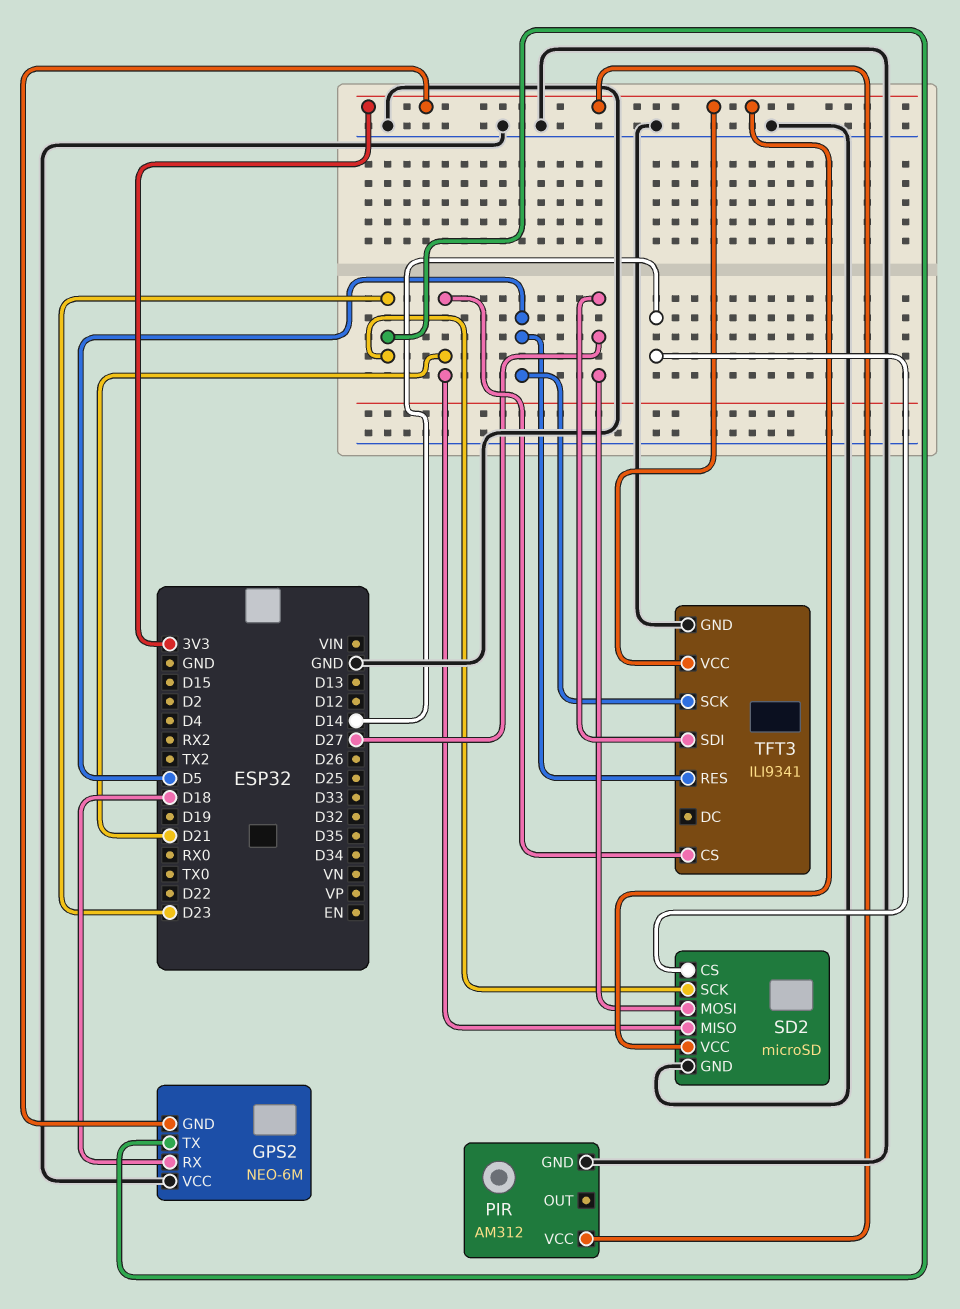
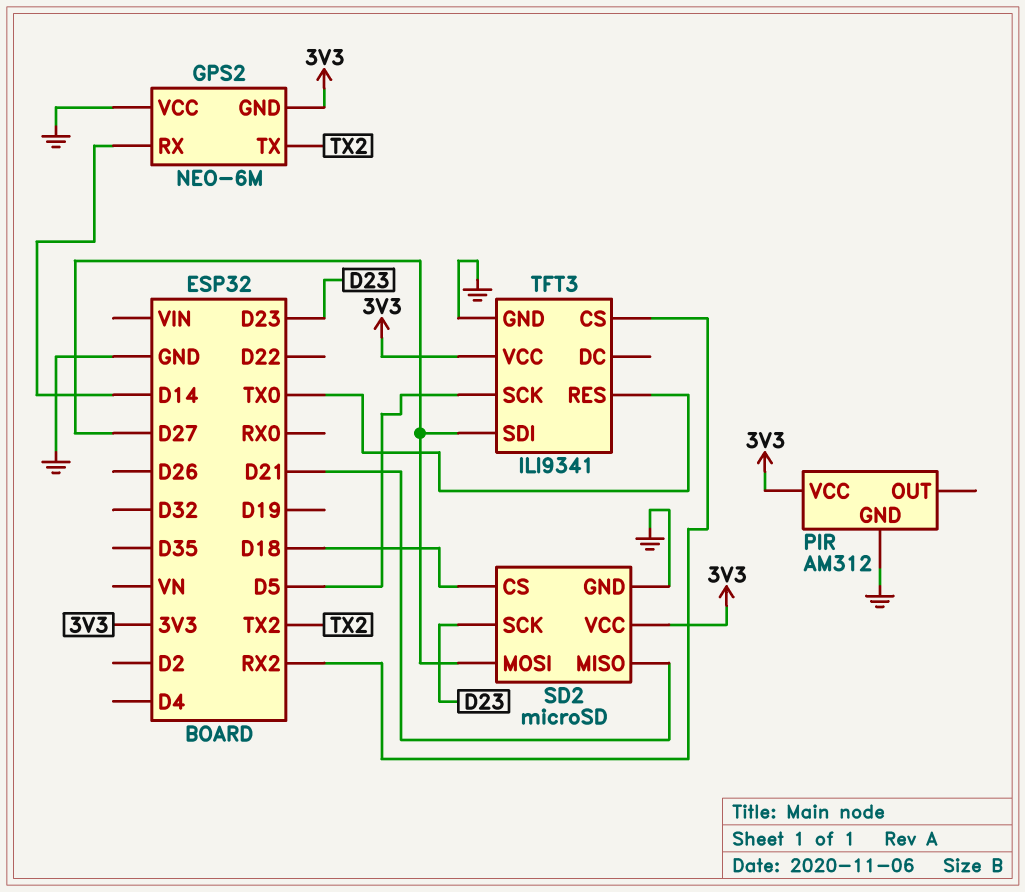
GPS2 pin RX: D18 -> D14
GPS2 pin TX: D23 -> TX2
SD2 pin CS: D14 -> D18
TFT3 pin CS: D21 -> RX2
TFT3 pin RES: D5 -> TX0

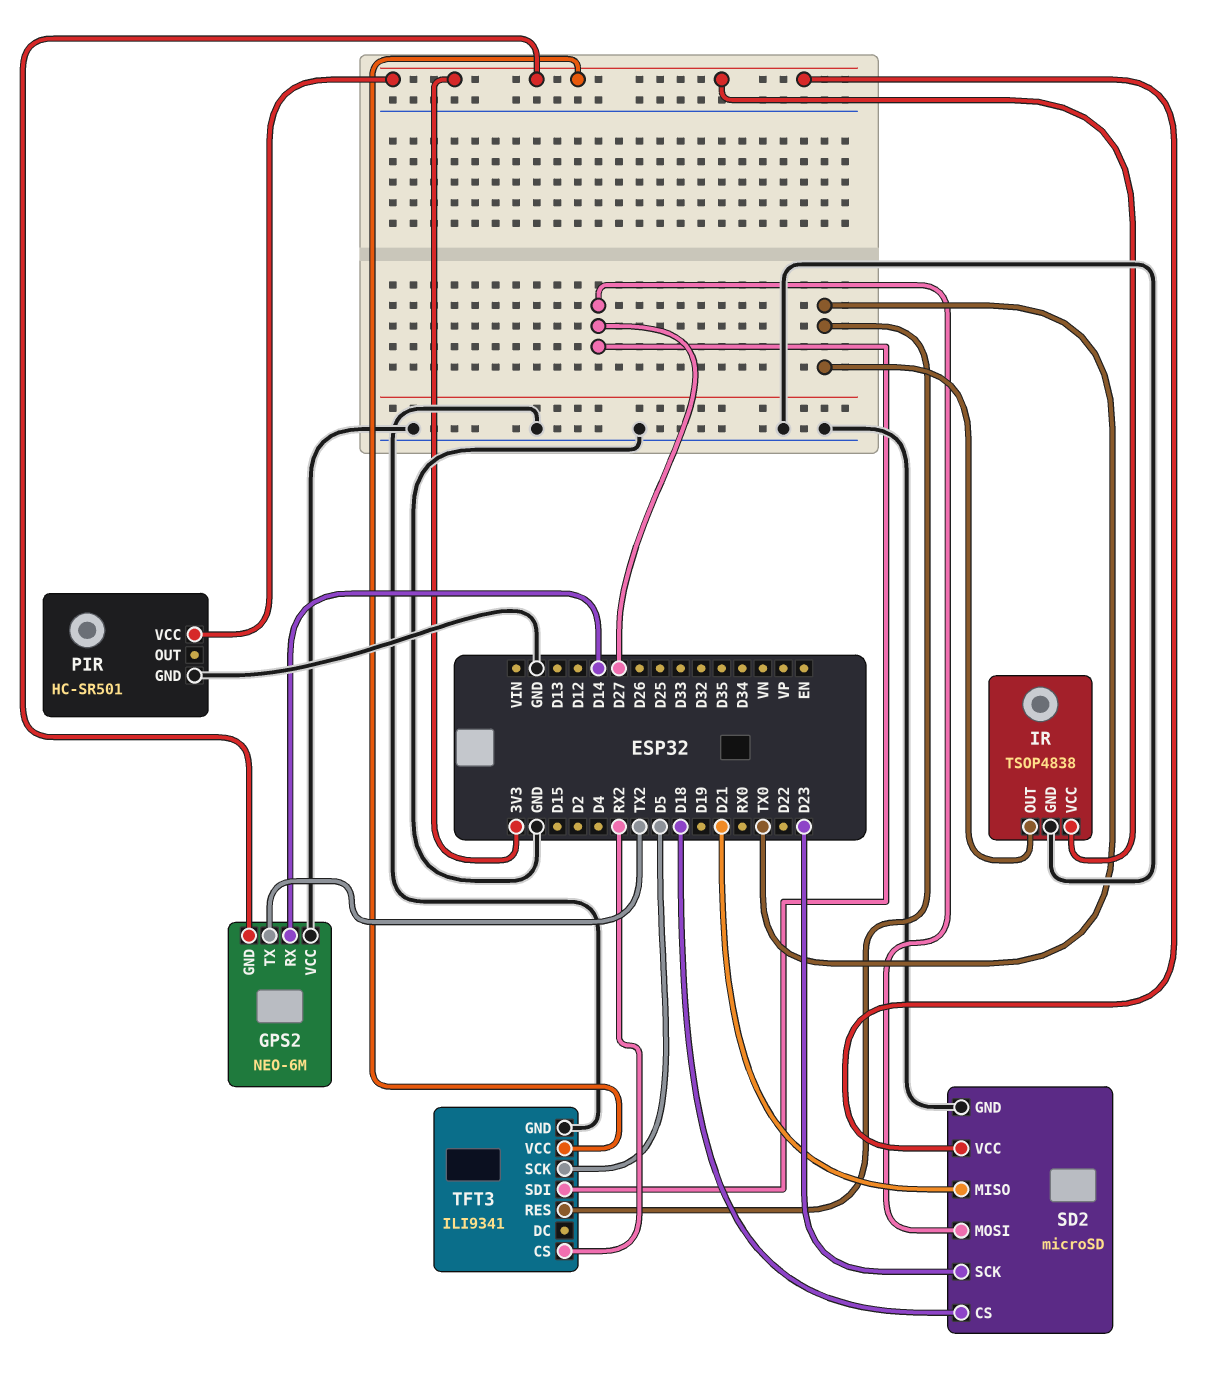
IR: none -> TSOP4838
IR pin GND: none -> GND
IR pin OUT: none -> TX0
IR pin VCC: none -> 3V3
PIR: AM312 -> HC-SR501

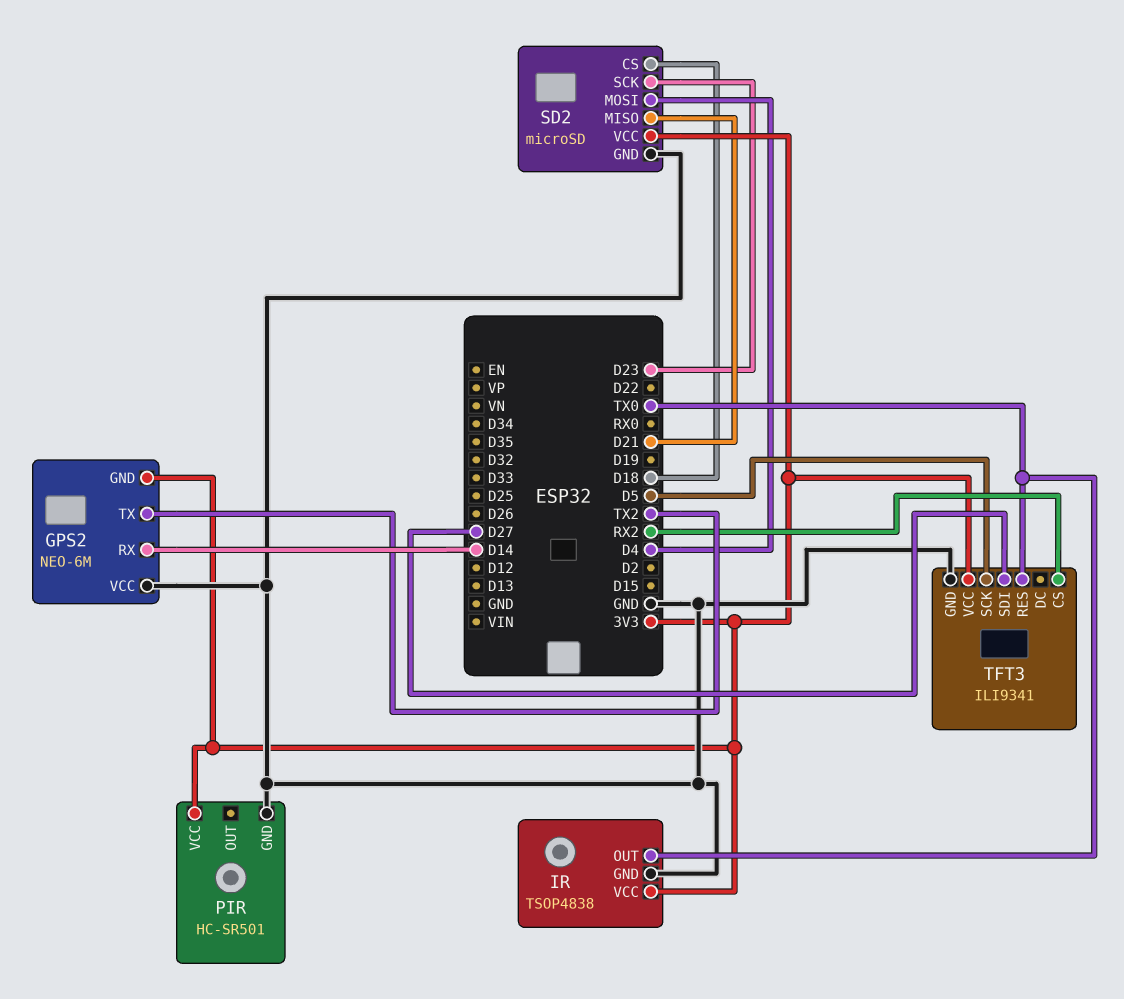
SD2 pin MOSI: D27 -> D4

